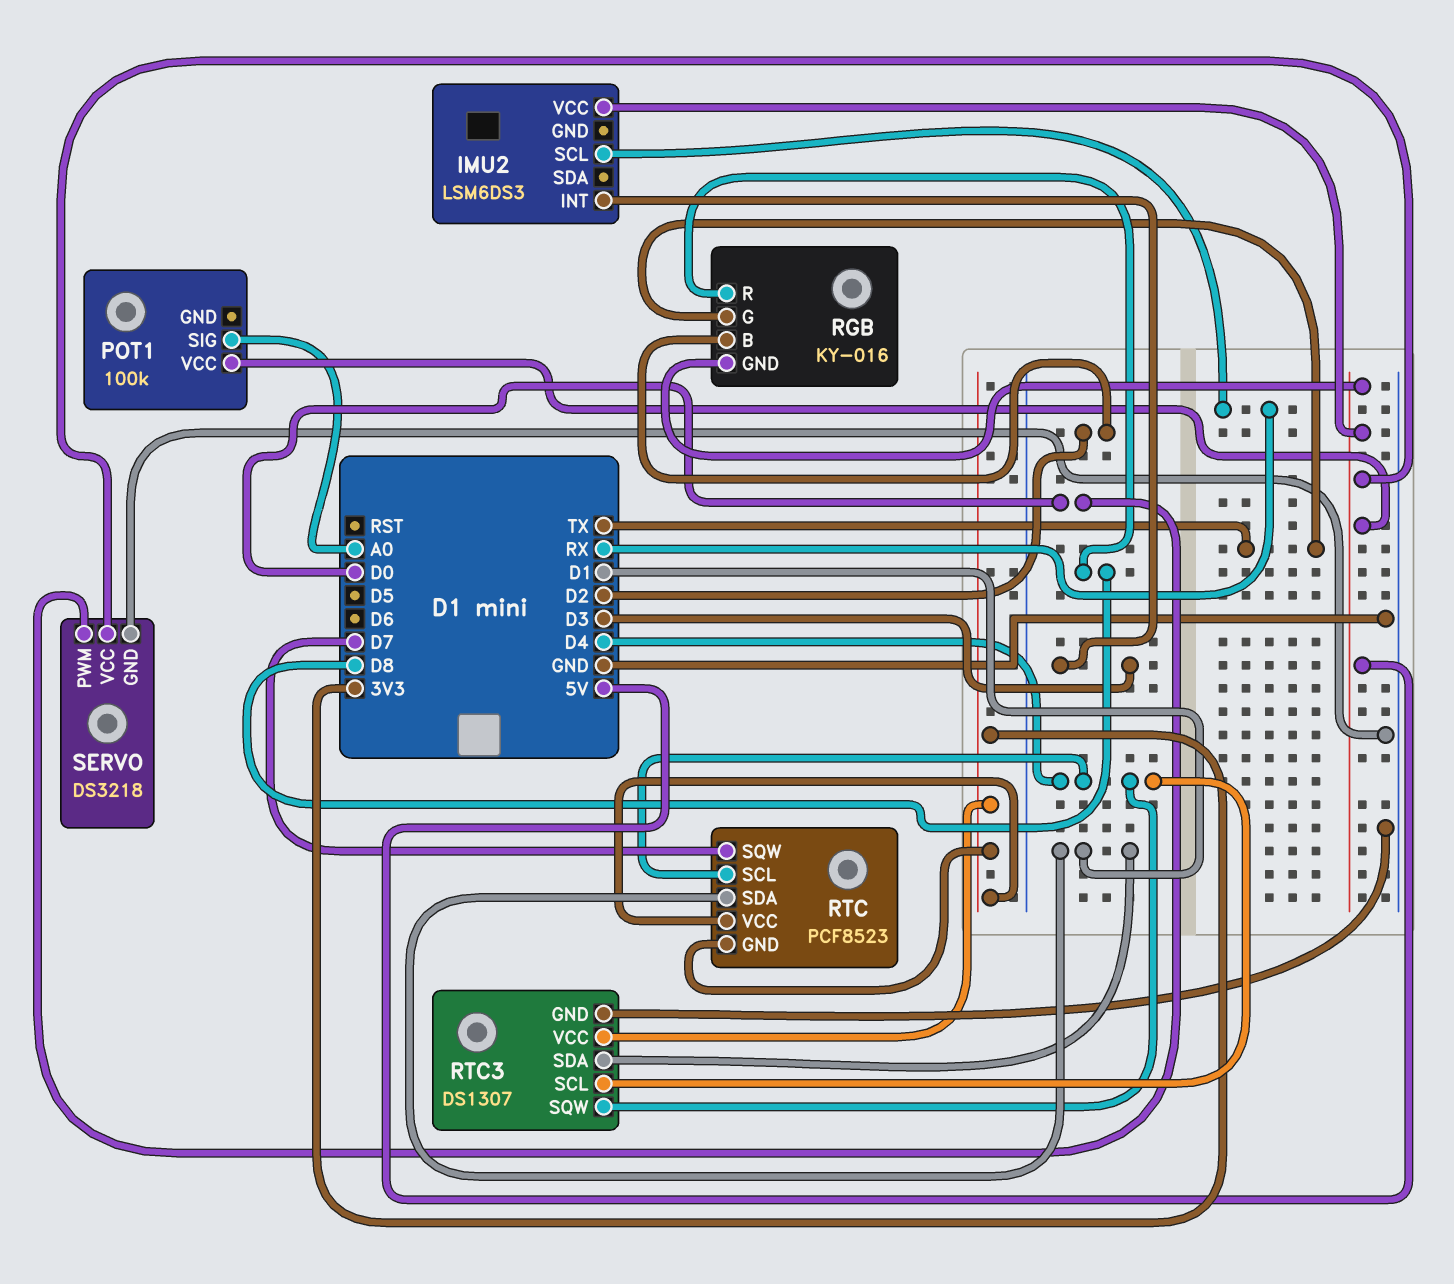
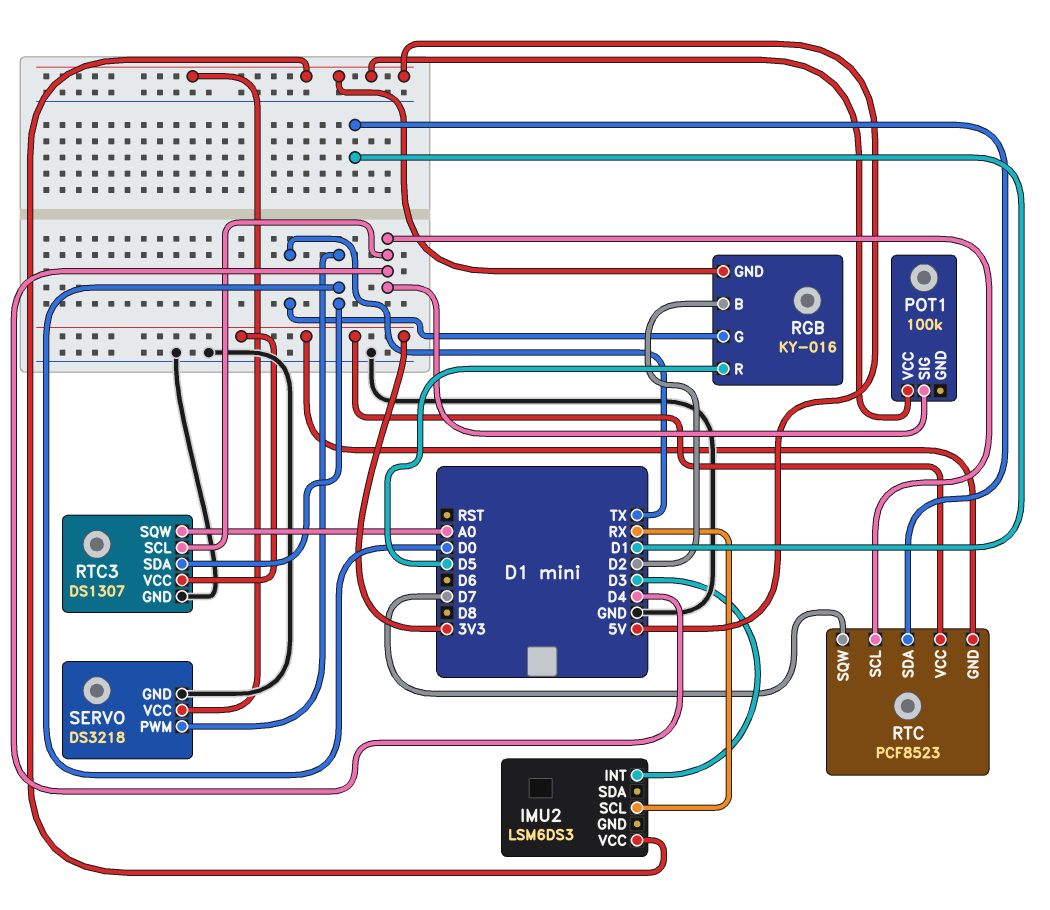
POT1 pin SIG: A0 -> D4
RGB pin R: D8 -> D5
RTC3 pin SDA: D1 -> D0
RTC3 pin SQW: D4 -> A0

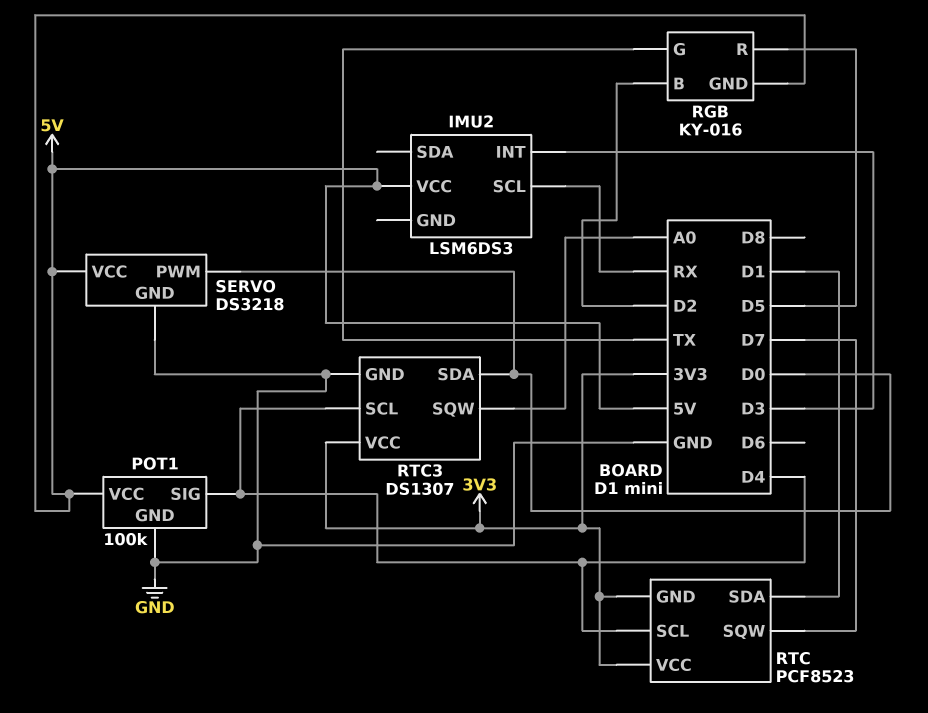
POT1 pin GND: none -> GND

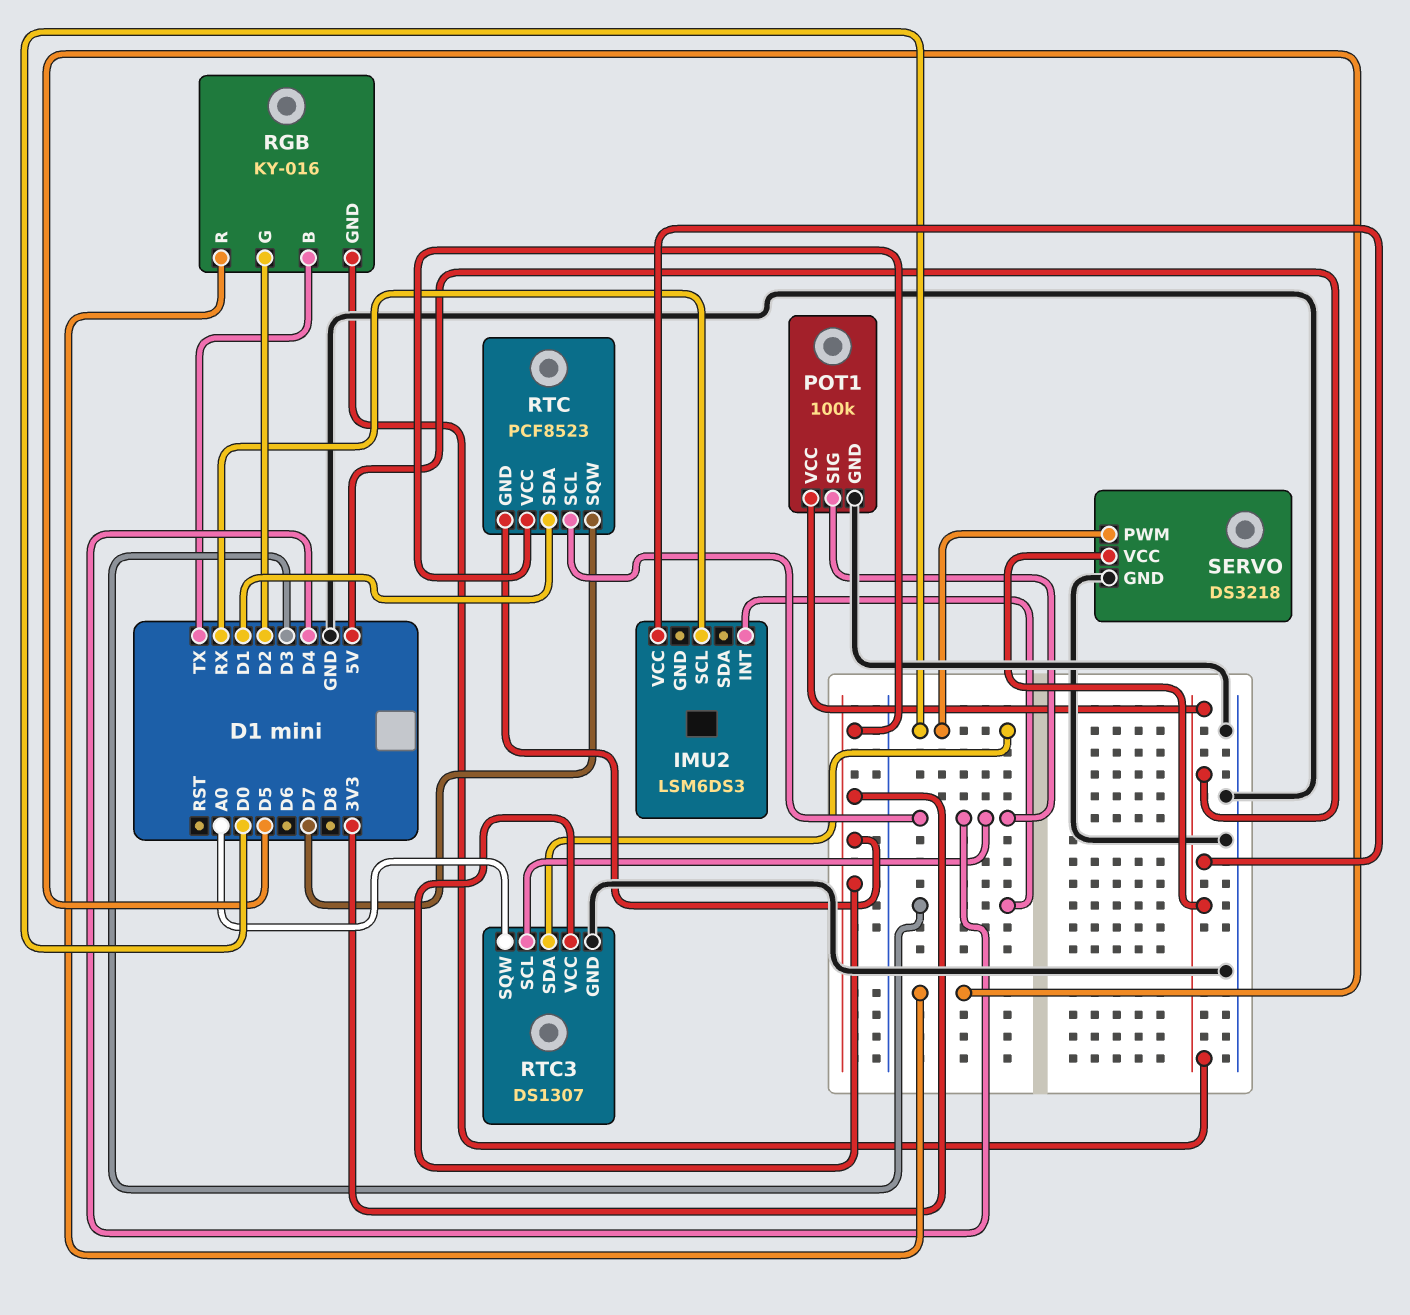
RGB pin B: D2 -> TX
RGB pin G: TX -> D2

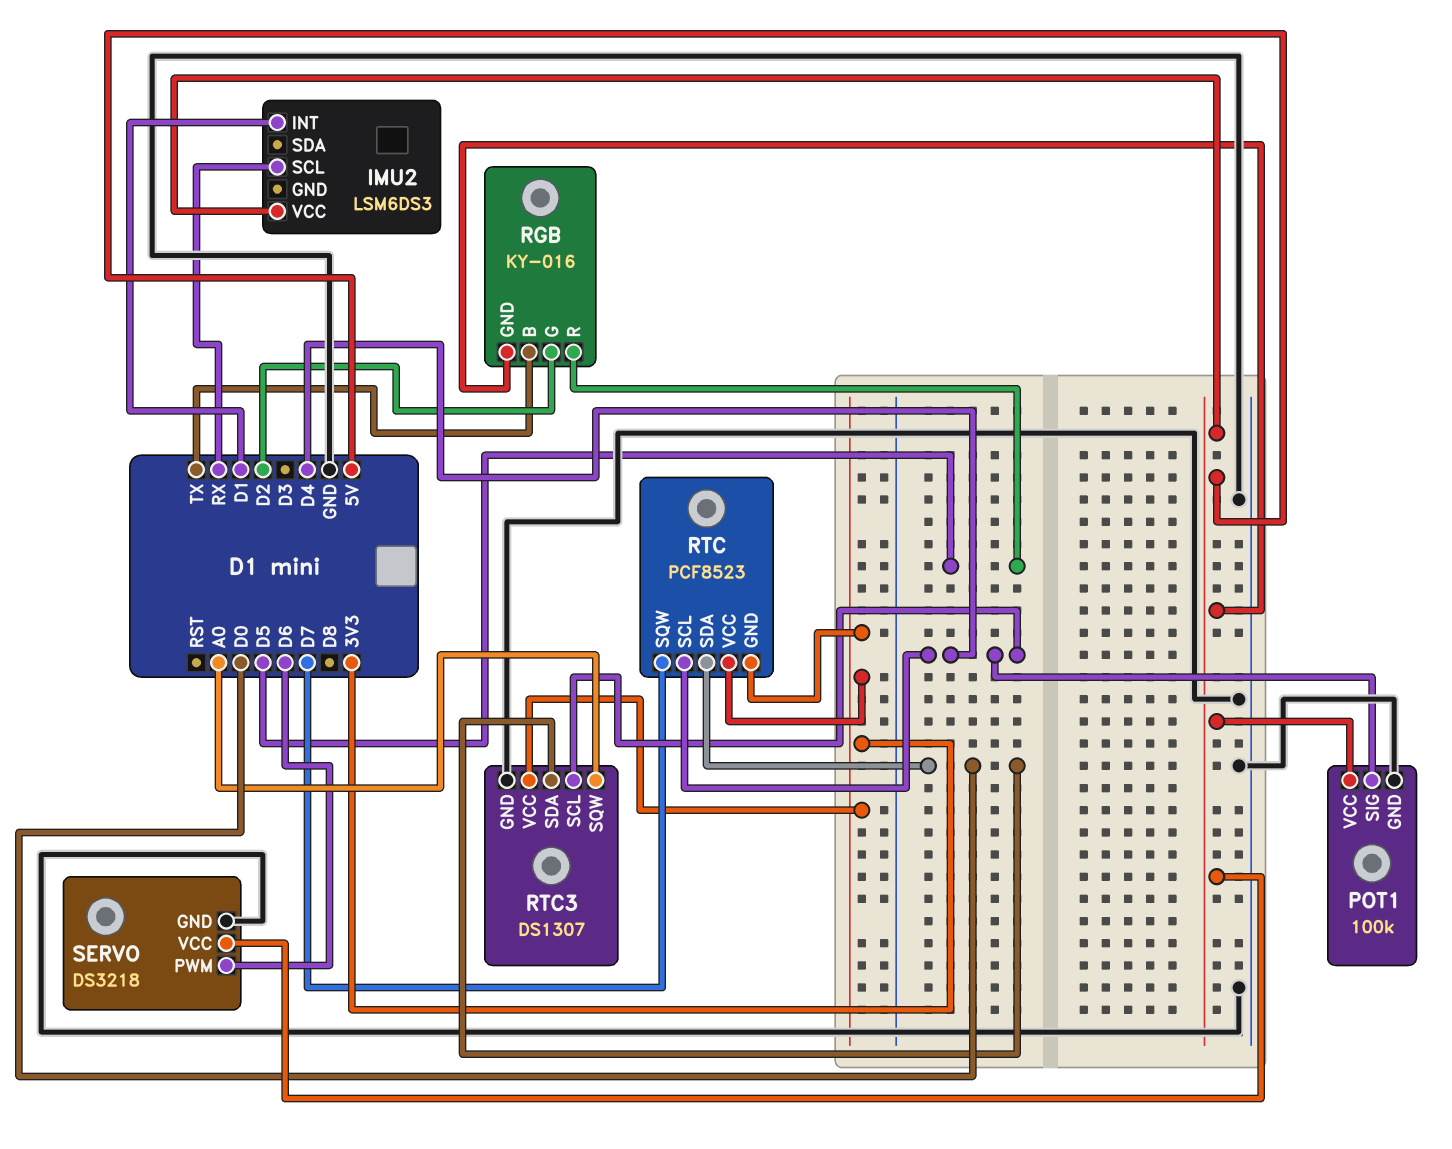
IMU2 pin INT: D3 -> D1
RTC pin SDA: D1 -> D0
SERVO pin PWM: D0 -> D6

